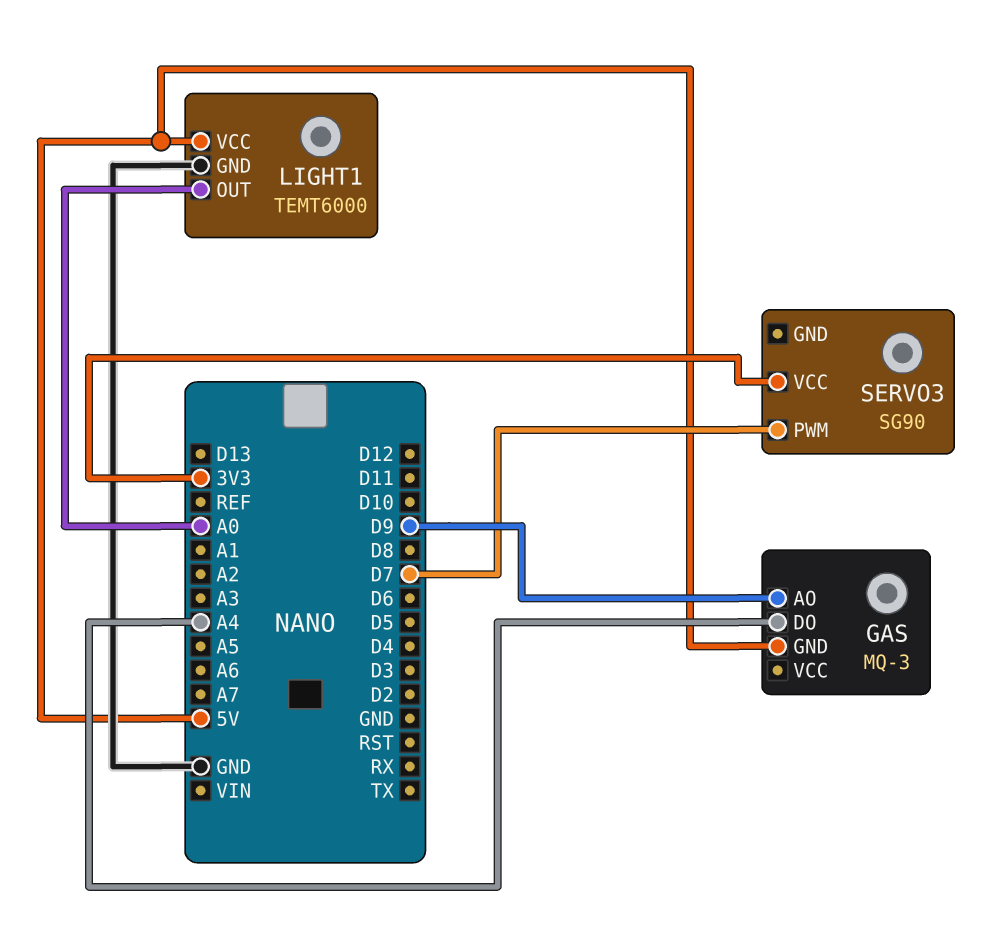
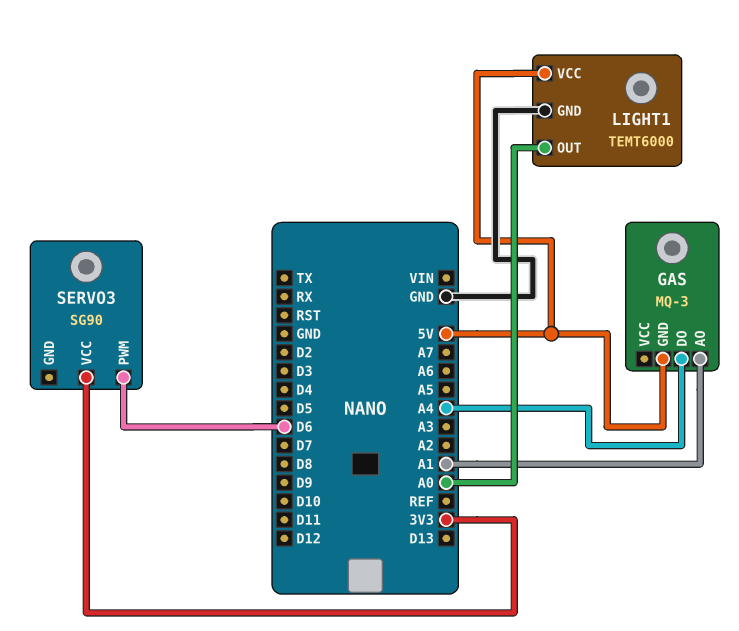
GAS pin AO: D9 -> A1
SERVO3 pin PWM: D7 -> D6

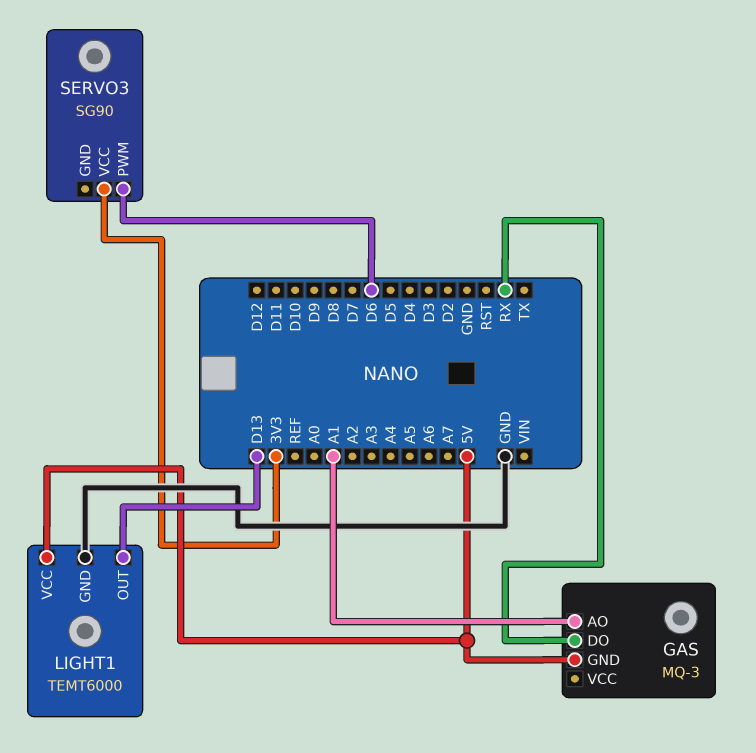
GAS pin DO: A4 -> RX
LIGHT1 pin OUT: A0 -> D13

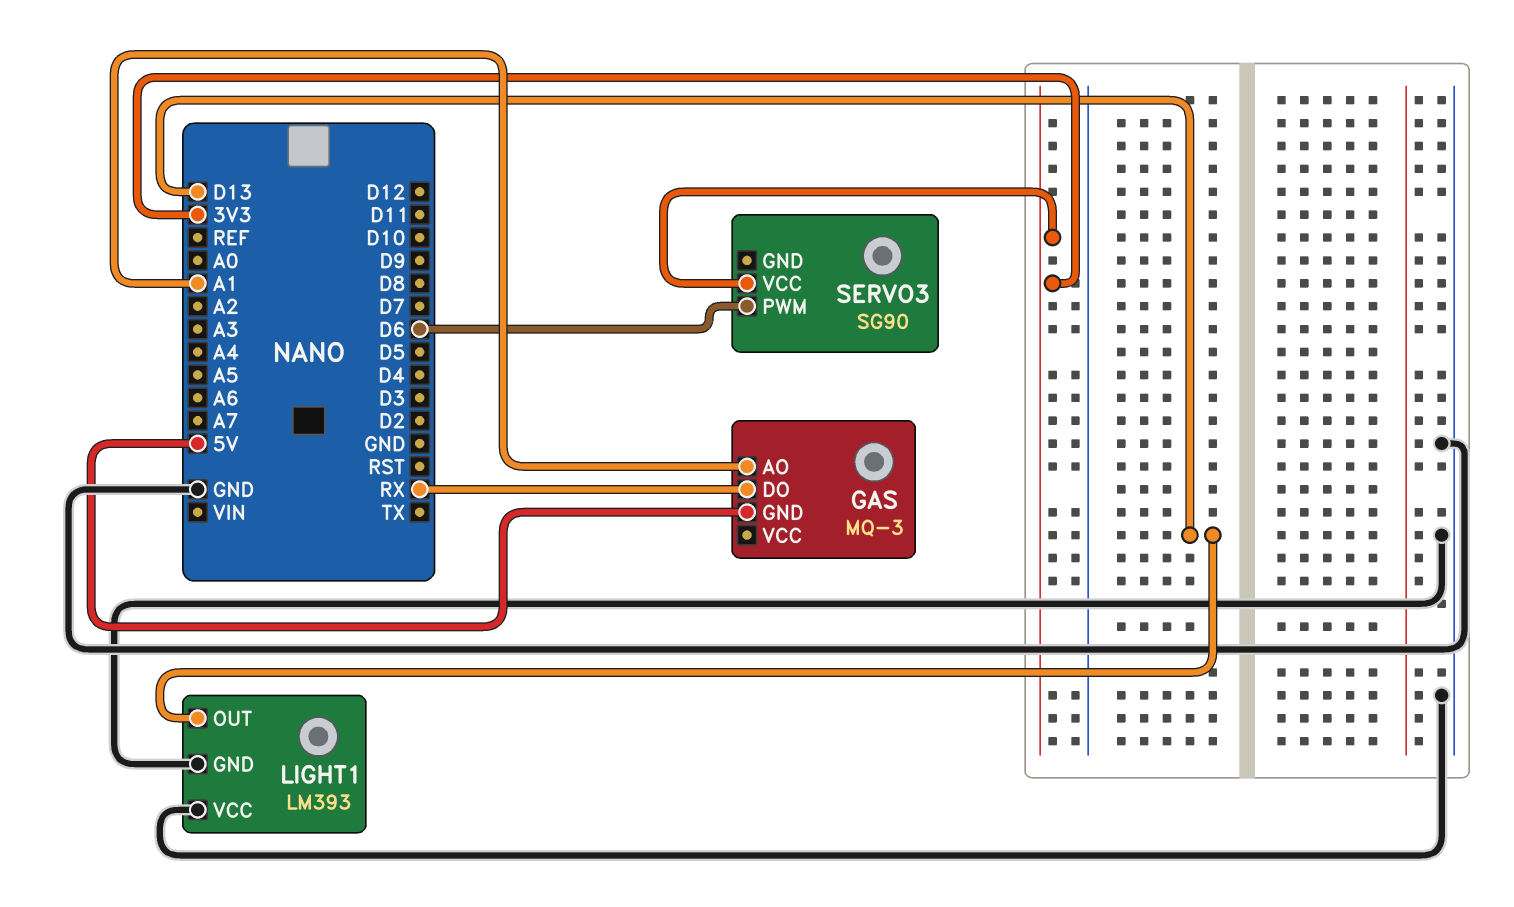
LIGHT1: TEMT6000 -> LM393
LIGHT1 pin VCC: 5V -> GND

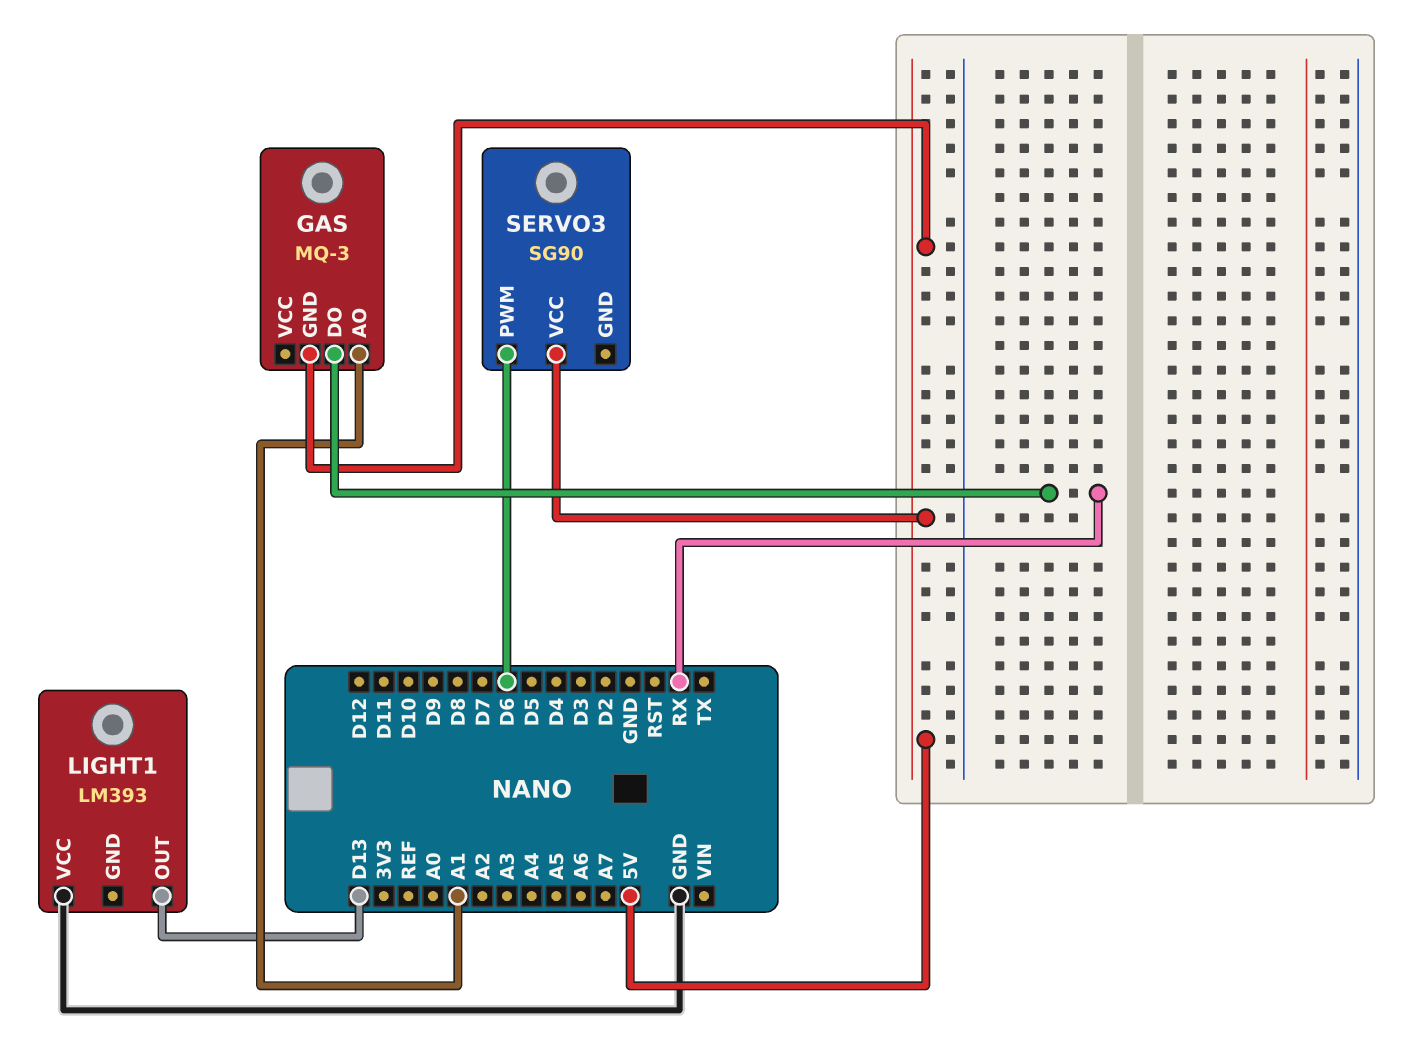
LIGHT1 pin GND: GND -> none
SERVO3 pin VCC: 3V3 -> 5V

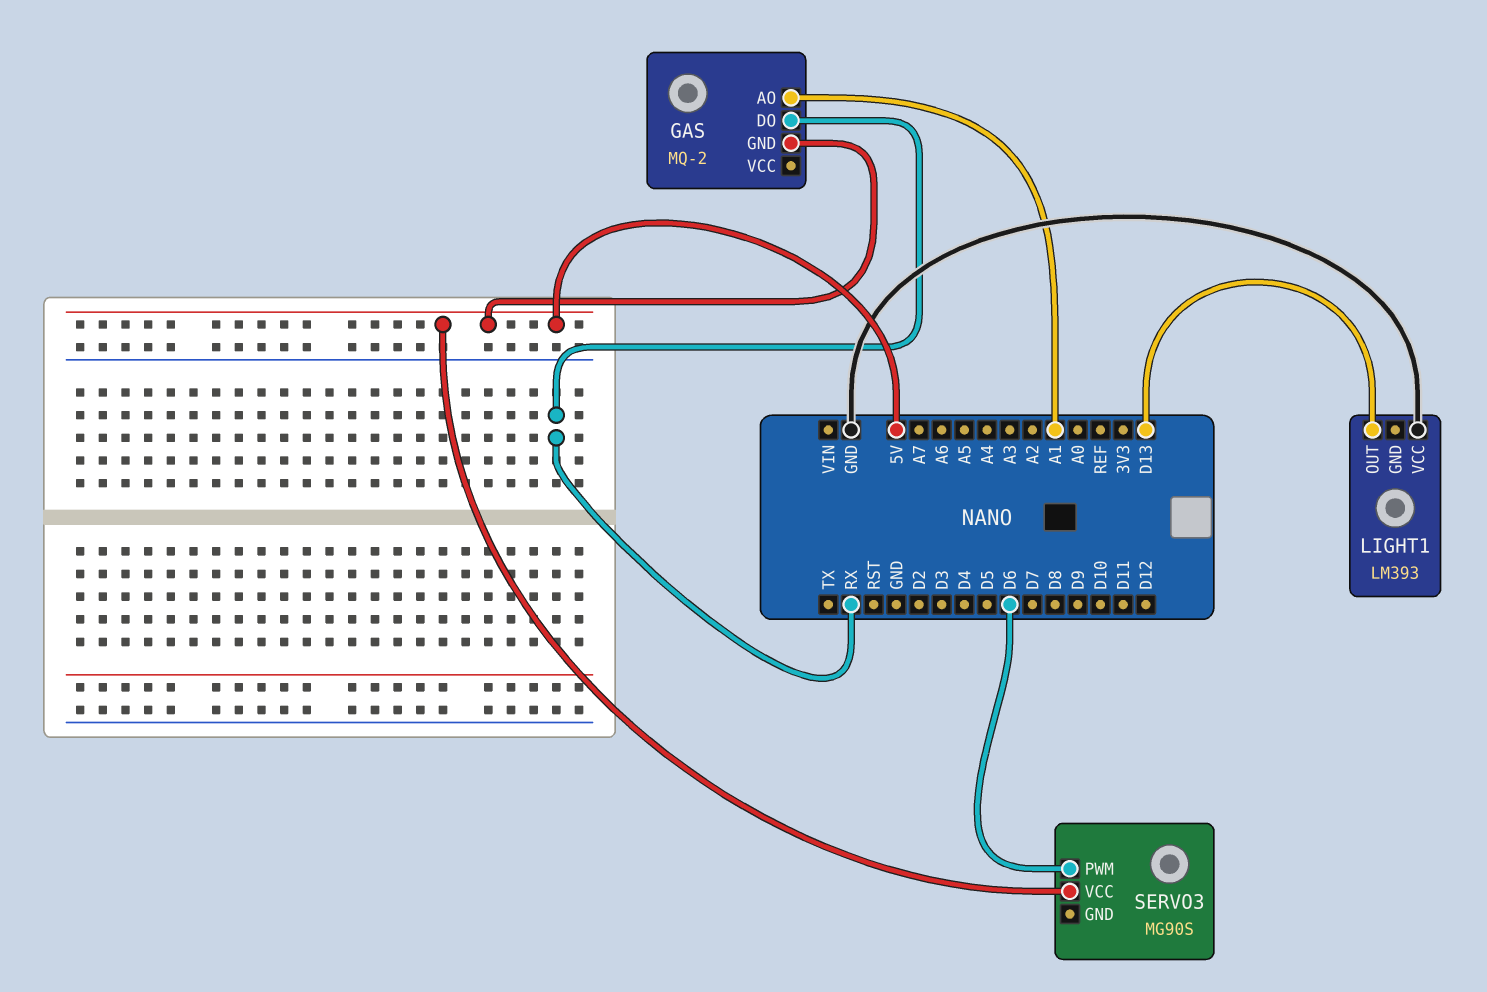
GAS: MQ-3 -> MQ-2
SERVO3: SG90 -> MG90S

